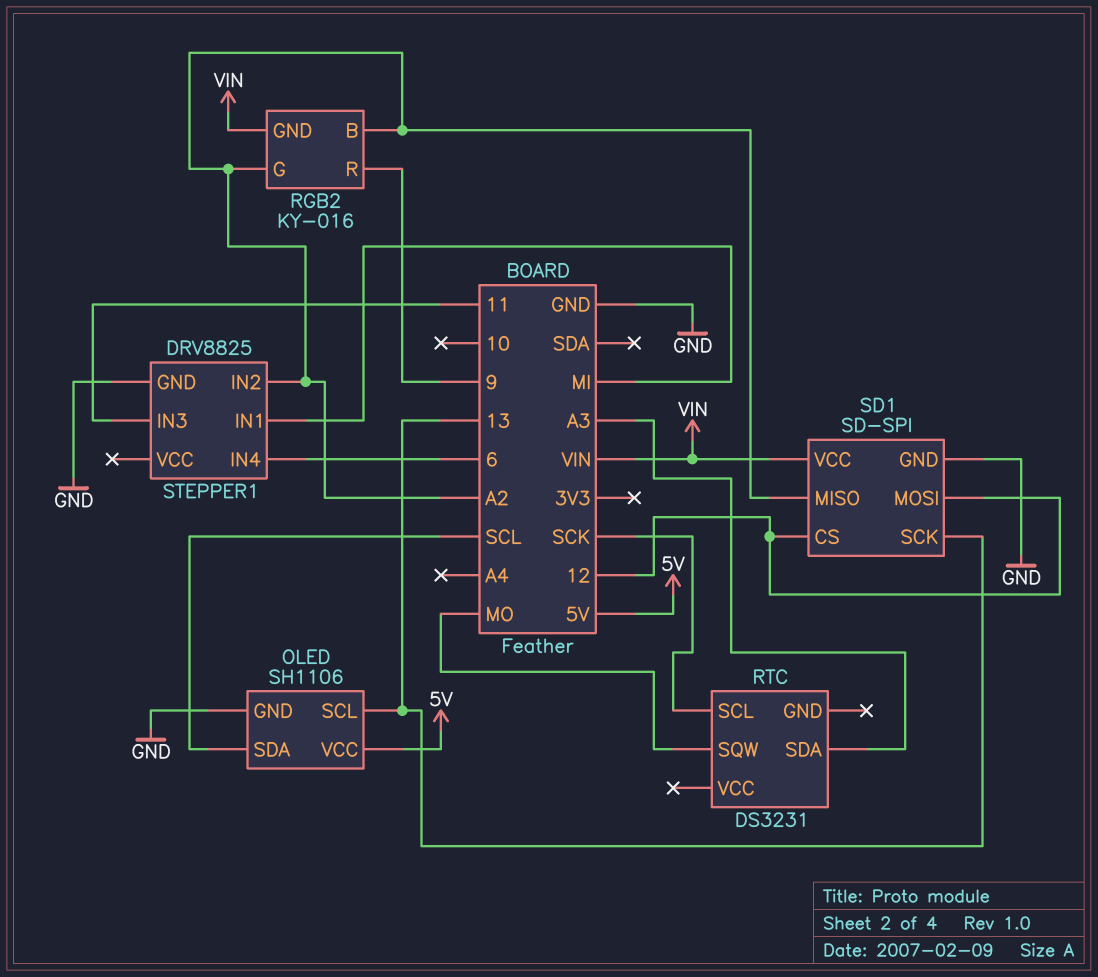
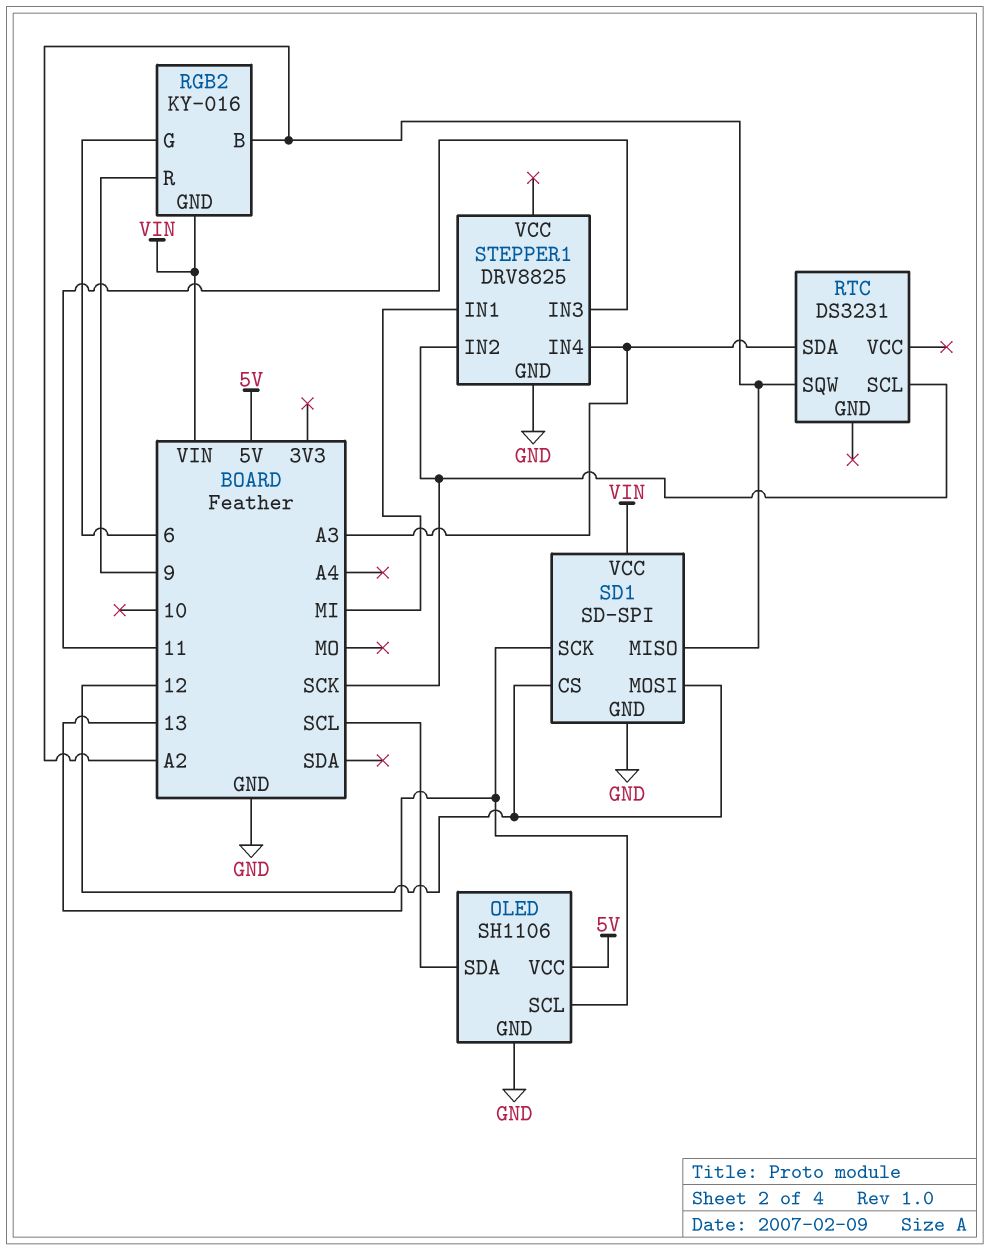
RGB2 pin G: A2 -> 6
RTC pin SQW: MO -> A2
STEPPER1 pin IN2: A2 -> SCK
STEPPER1 pin IN4: 6 -> A3

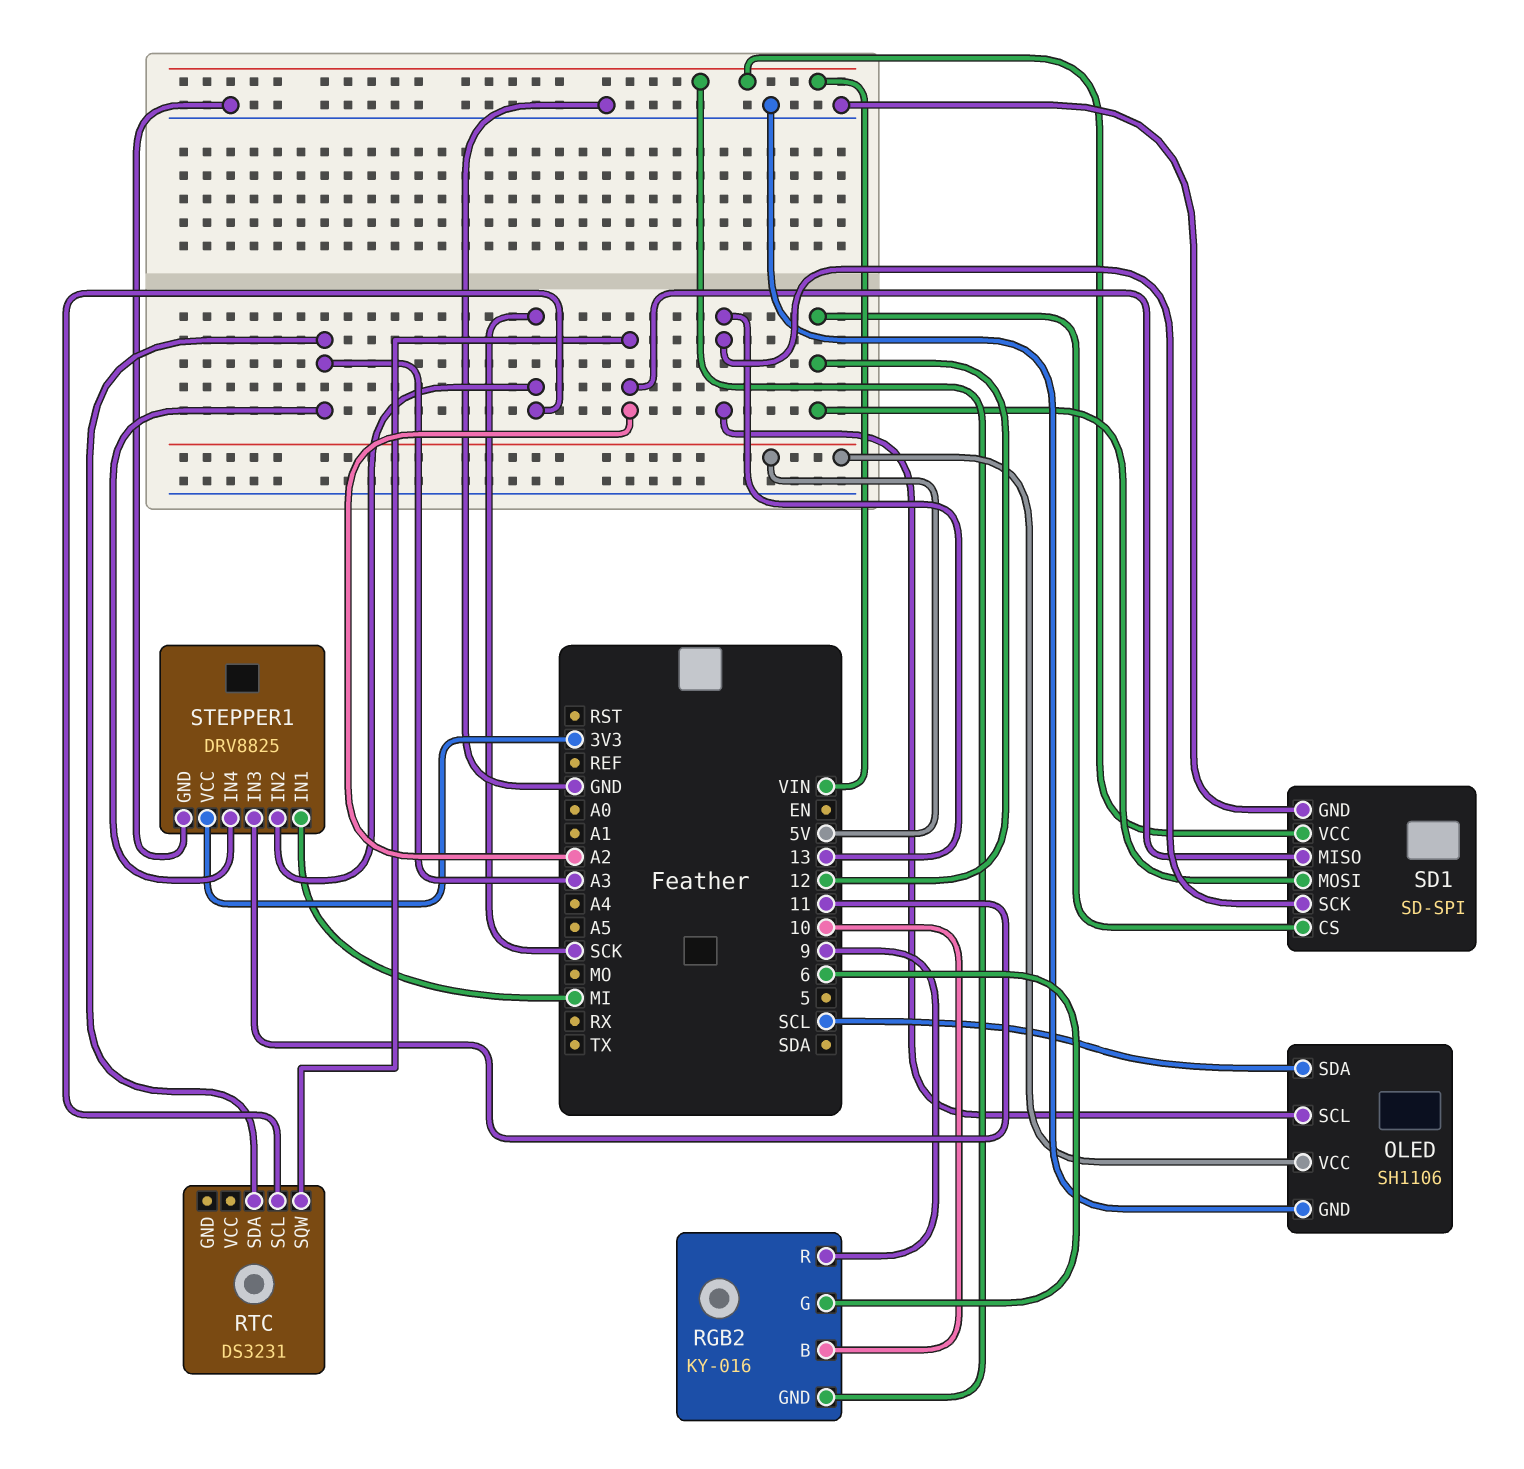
RGB2 pin B: A2 -> 10
STEPPER1 pin VCC: none -> 3V3

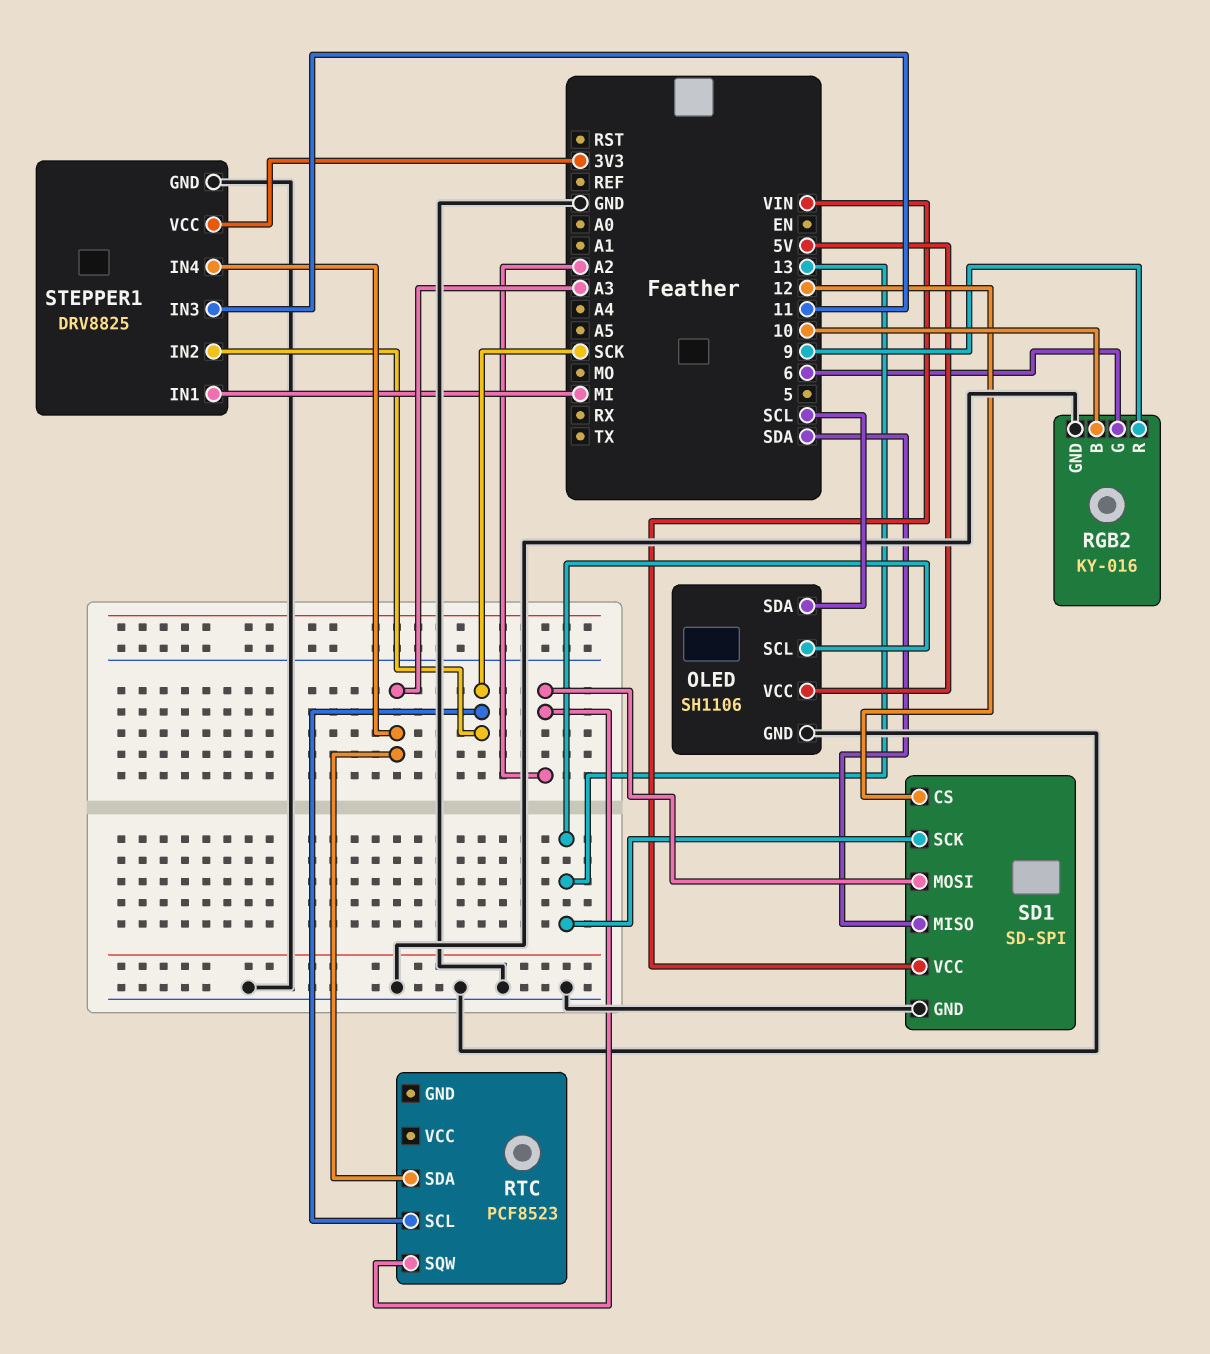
RGB2 pin GND: VIN -> GND
RTC: DS3231 -> PCF8523
SD1 pin MISO: A2 -> SDA
SD1 pin MOSI: 12 -> A2

